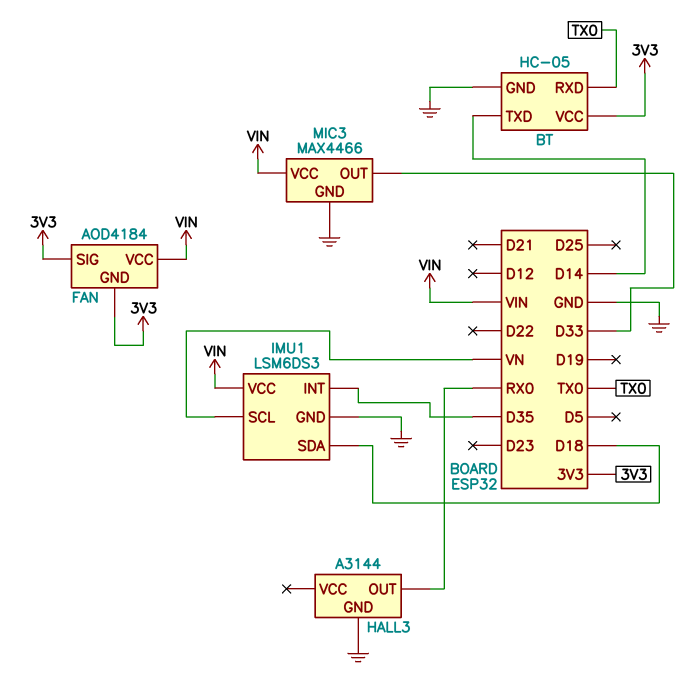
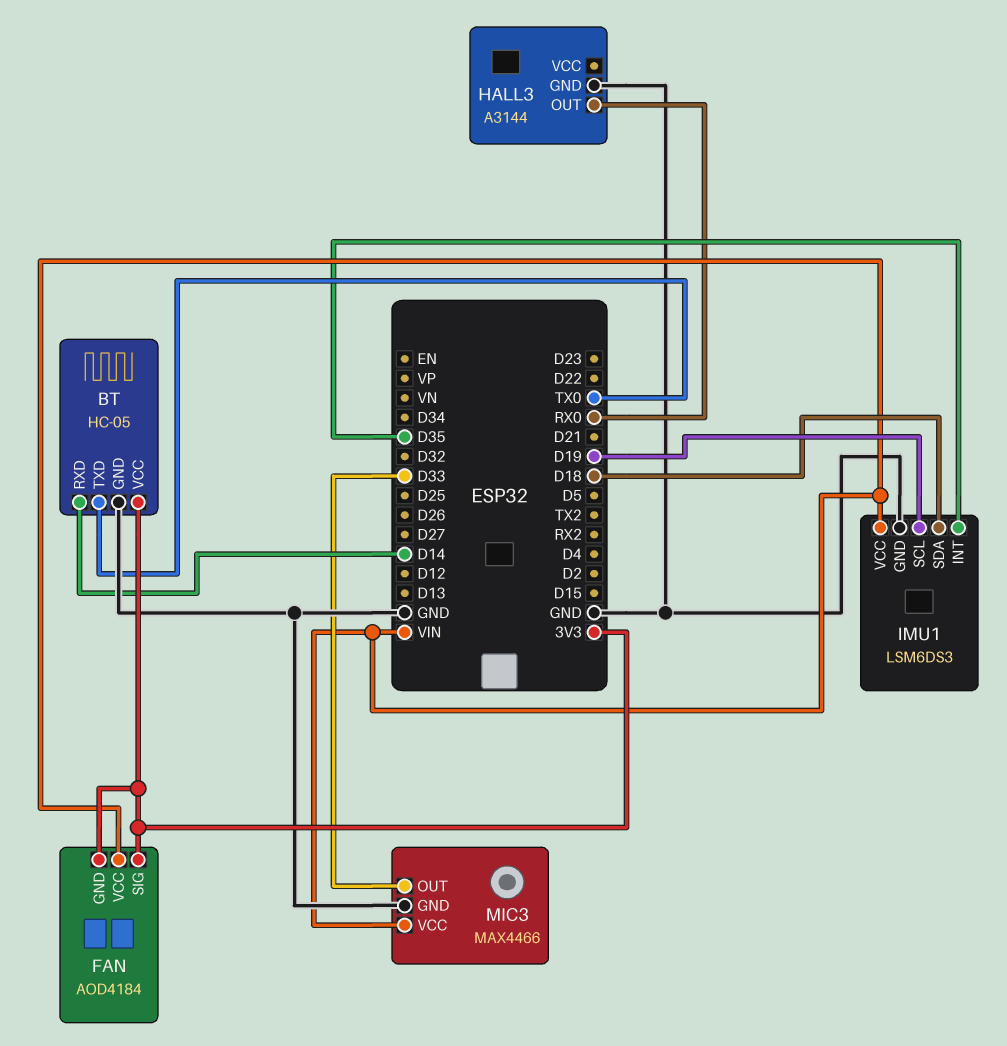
BT pin RXD: TX0 -> D14
BT pin TXD: D14 -> TX0
IMU1 pin SCL: VN -> D19

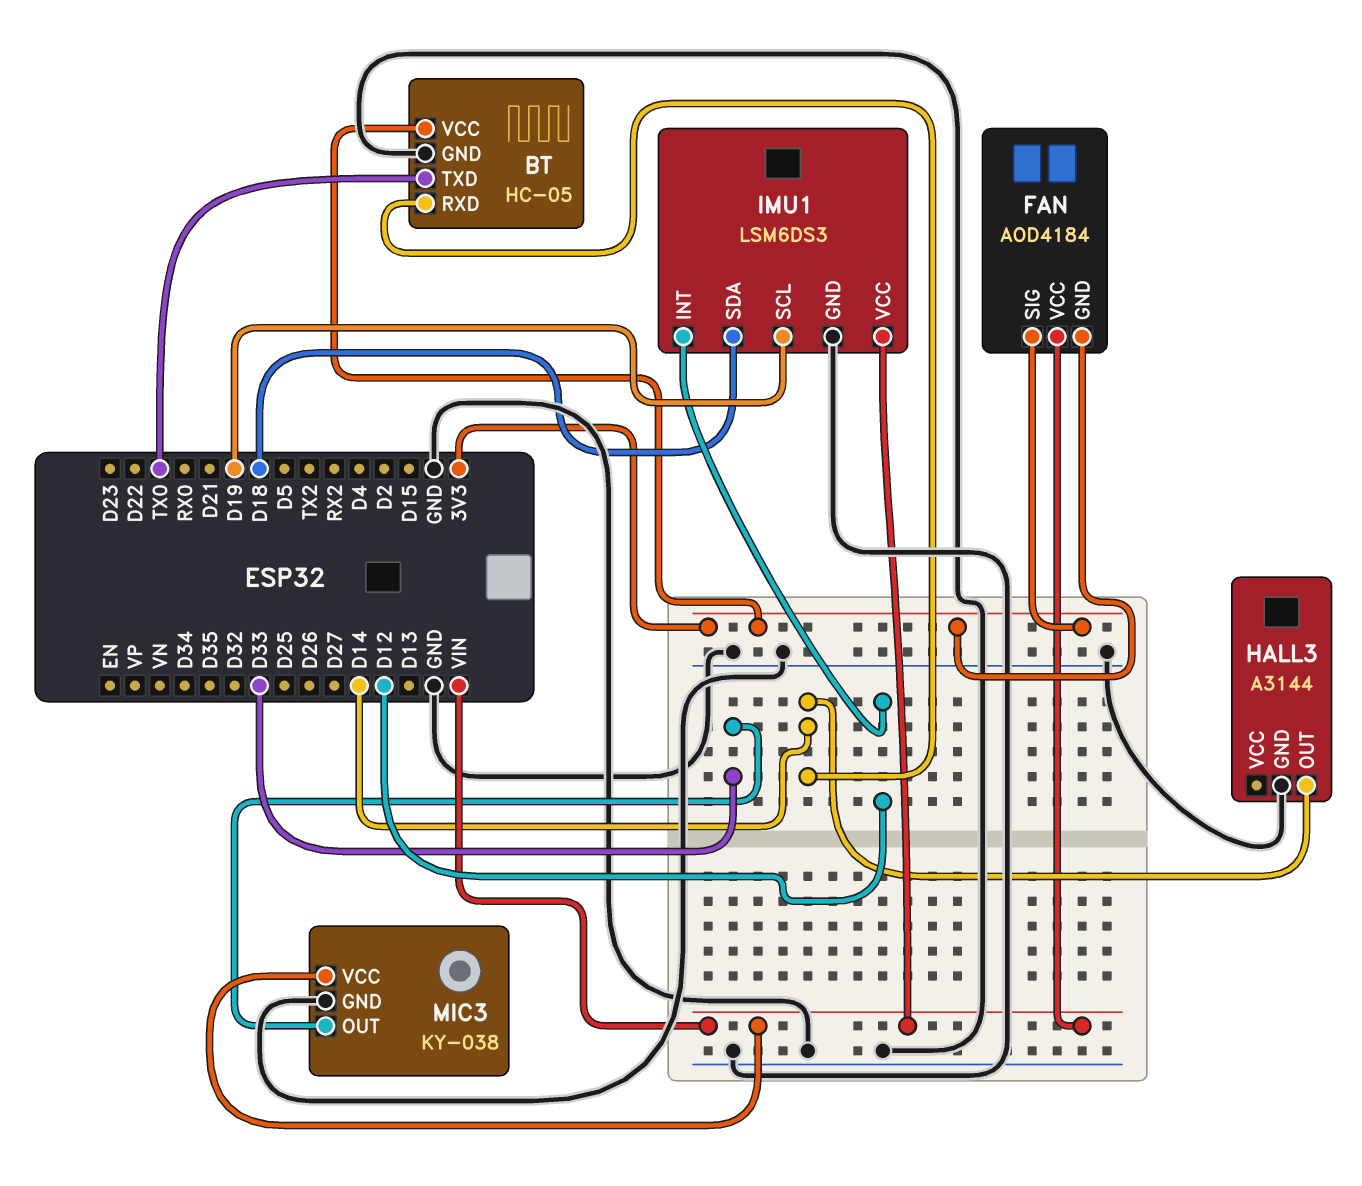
HALL3 pin OUT: RX0 -> D14
IMU1 pin INT: D35 -> D12
MIC3: MAX4466 -> KY-038

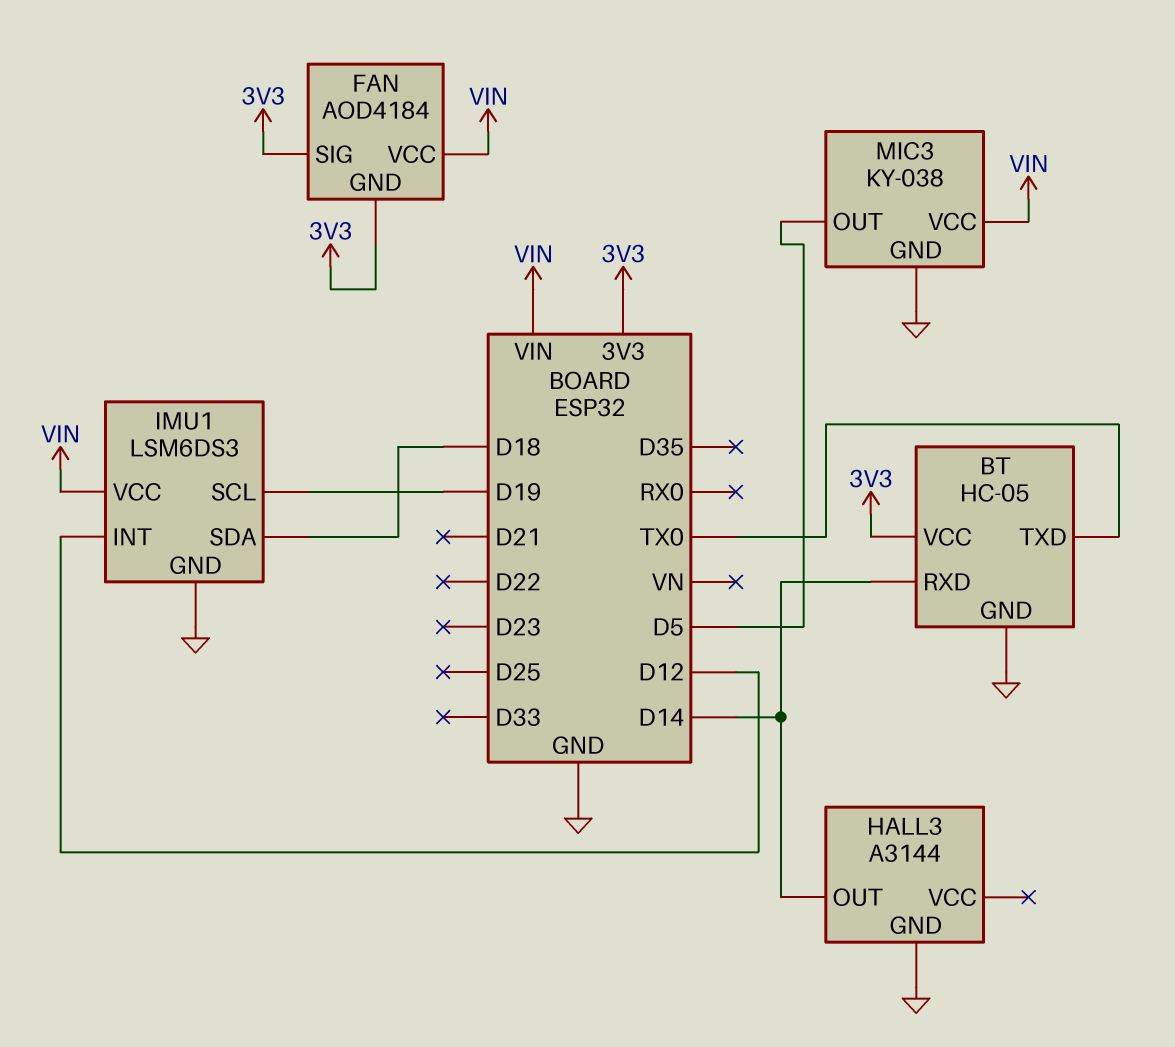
MIC3 pin OUT: D33 -> D5

